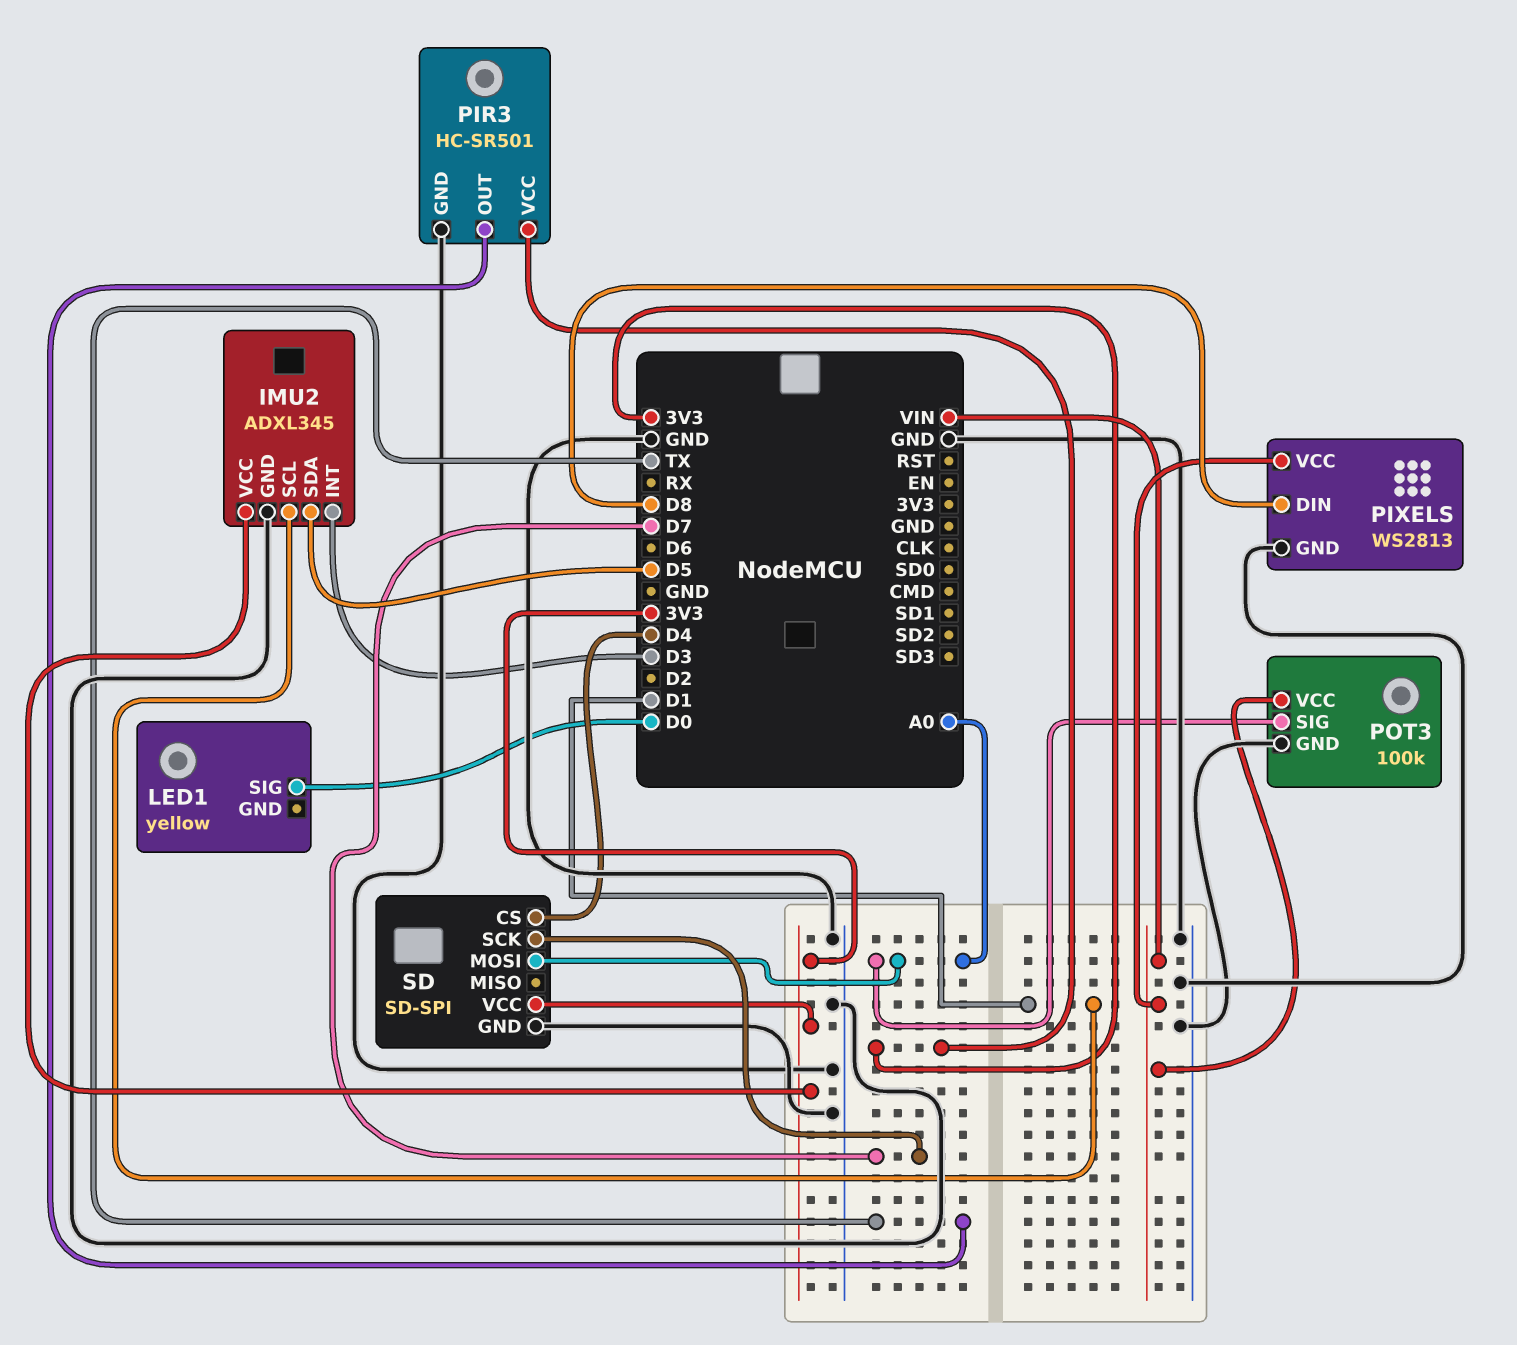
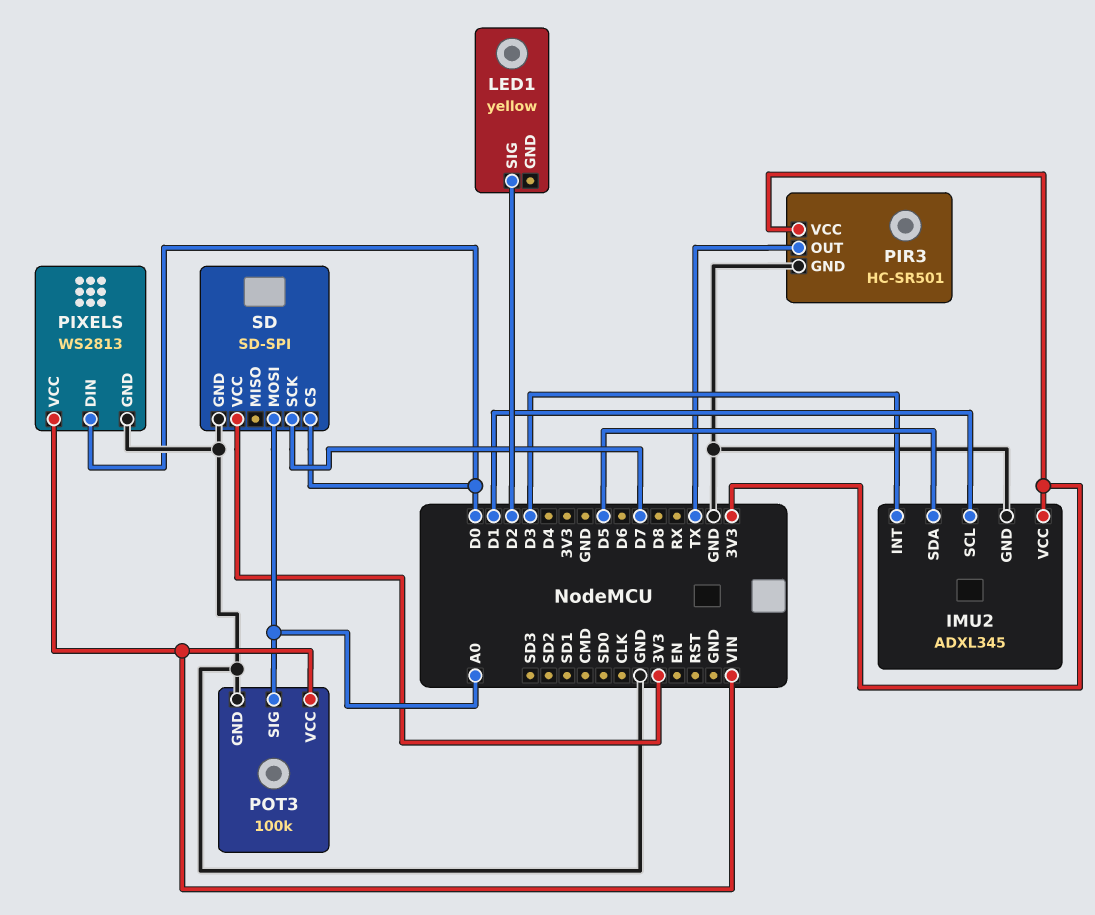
LED1 pin SIG: D0 -> D2
PIXELS pin DIN: D8 -> D0
SD pin CS: D4 -> D0

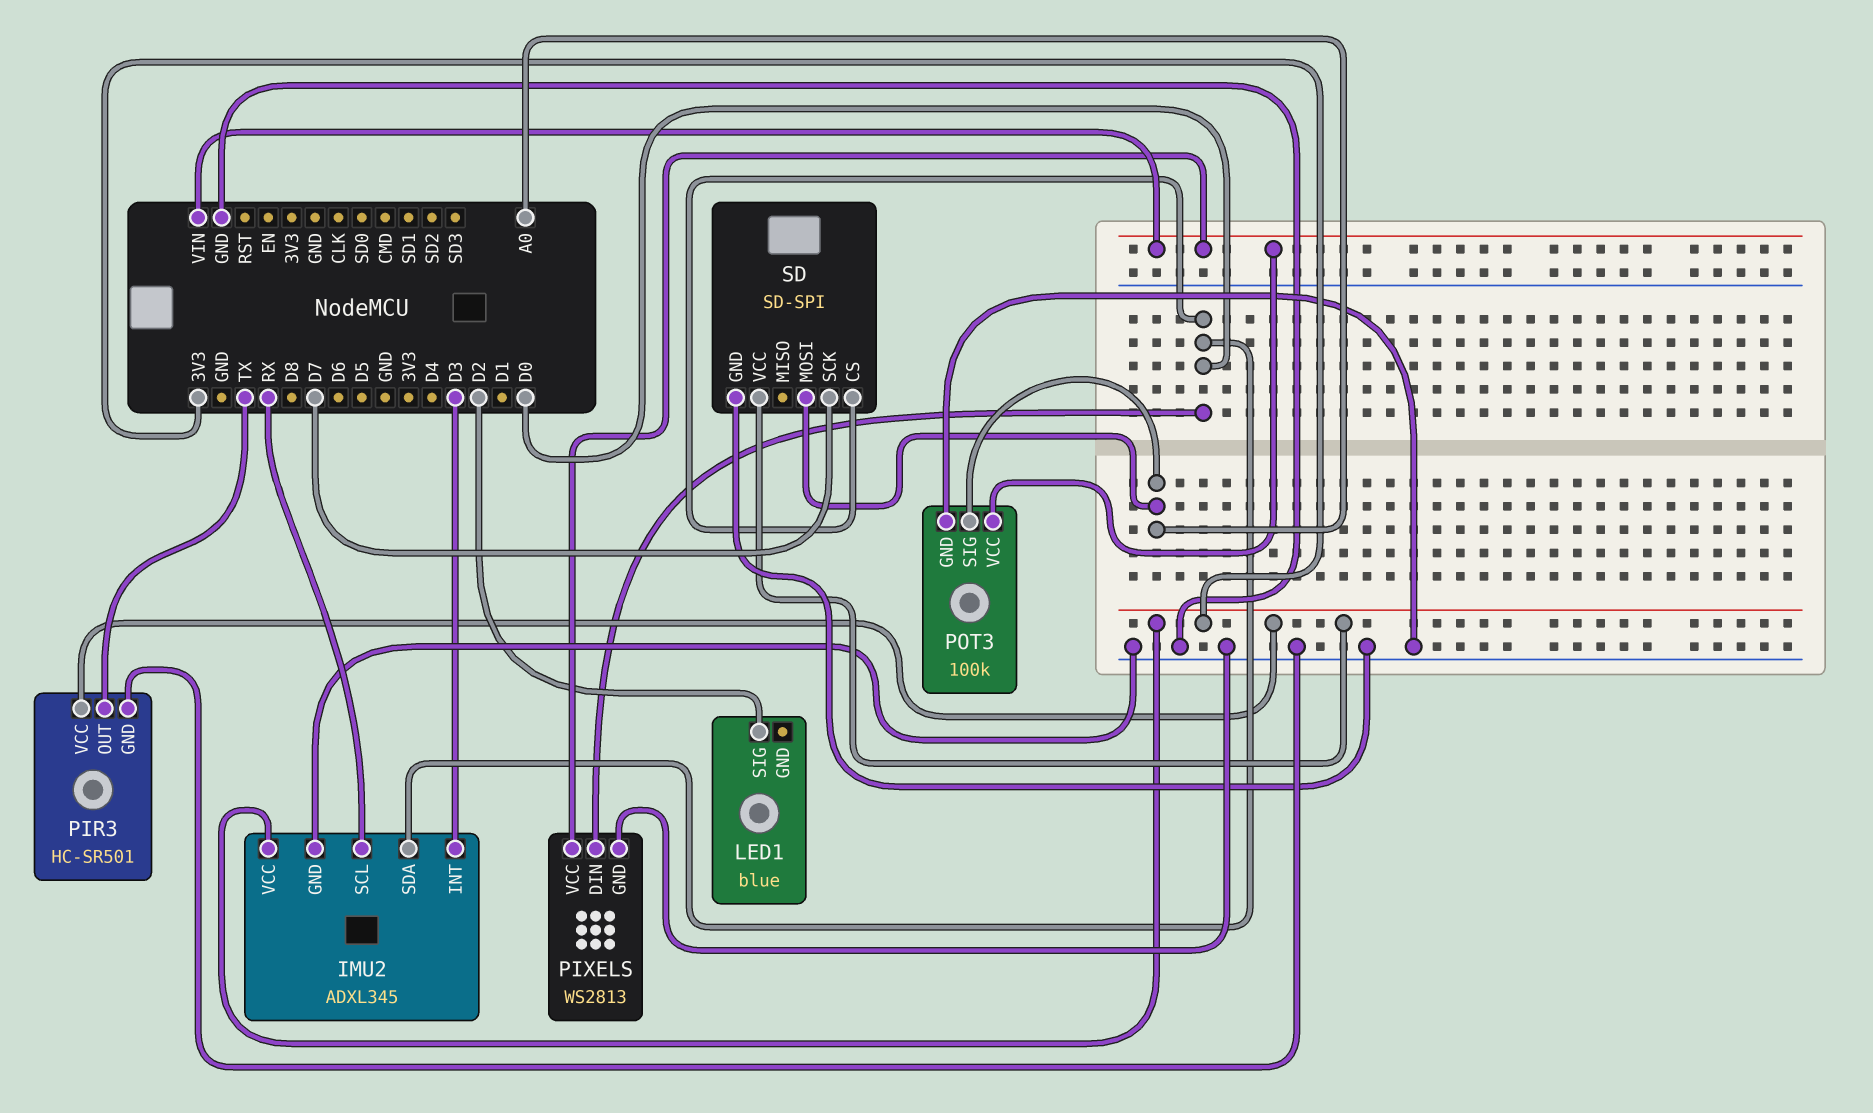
IMU2 pin SCL: D1 -> RX
IMU2 pin SDA: D5 -> D0
LED1: yellow -> blue

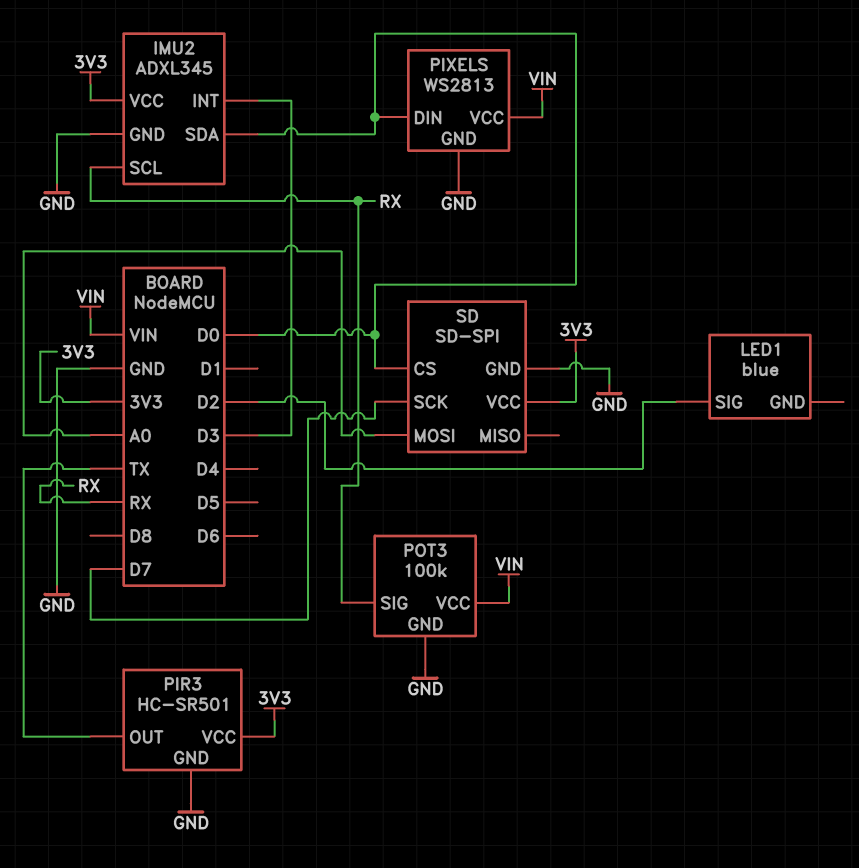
POT3 pin SIG: A0 -> RX

